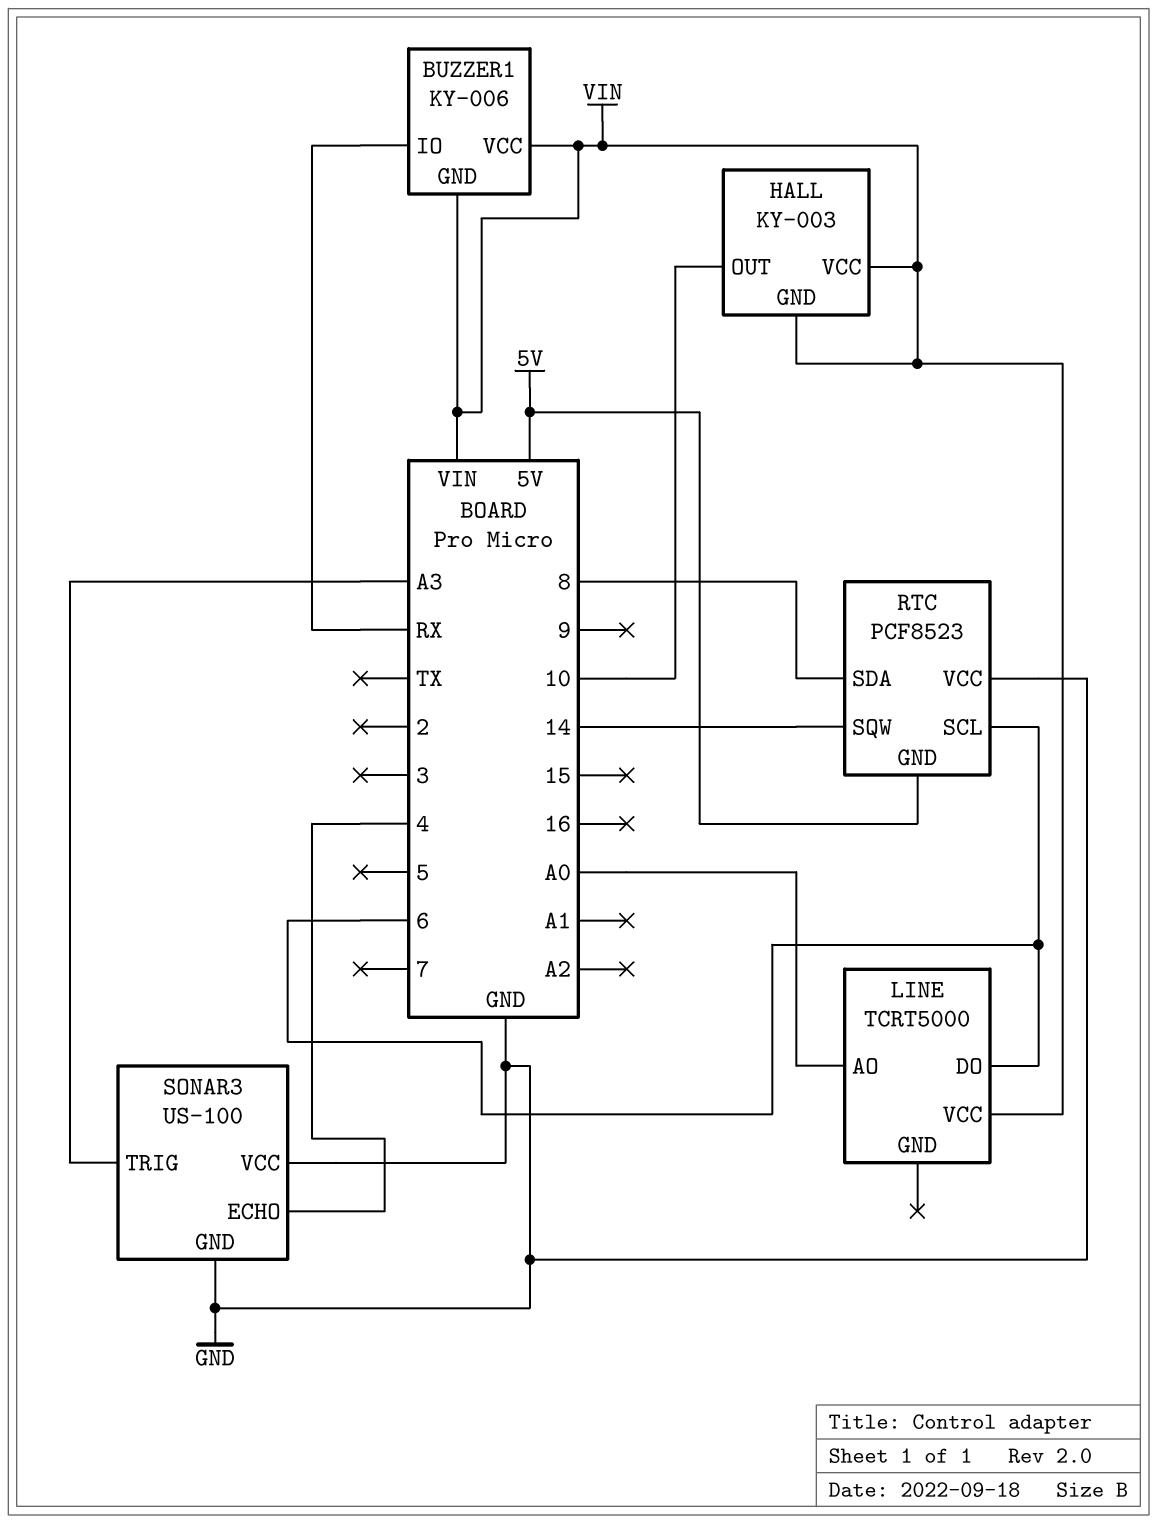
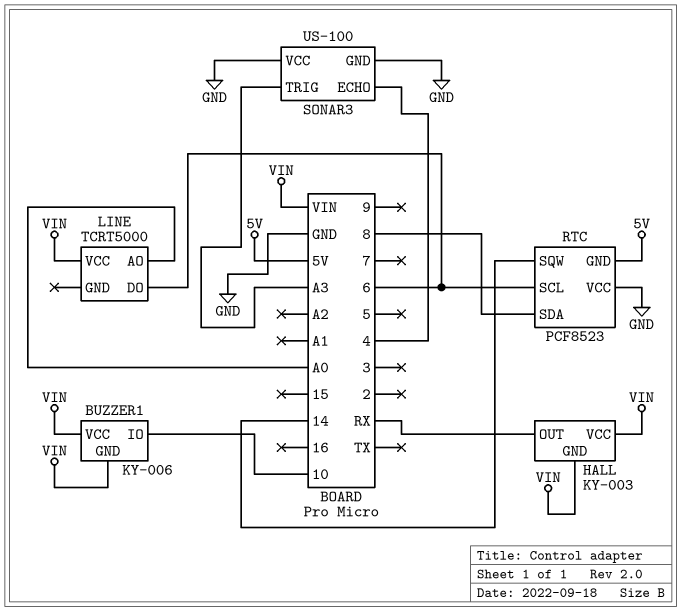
BUZZER1 pin IO: RX -> 10
HALL pin OUT: 10 -> RX

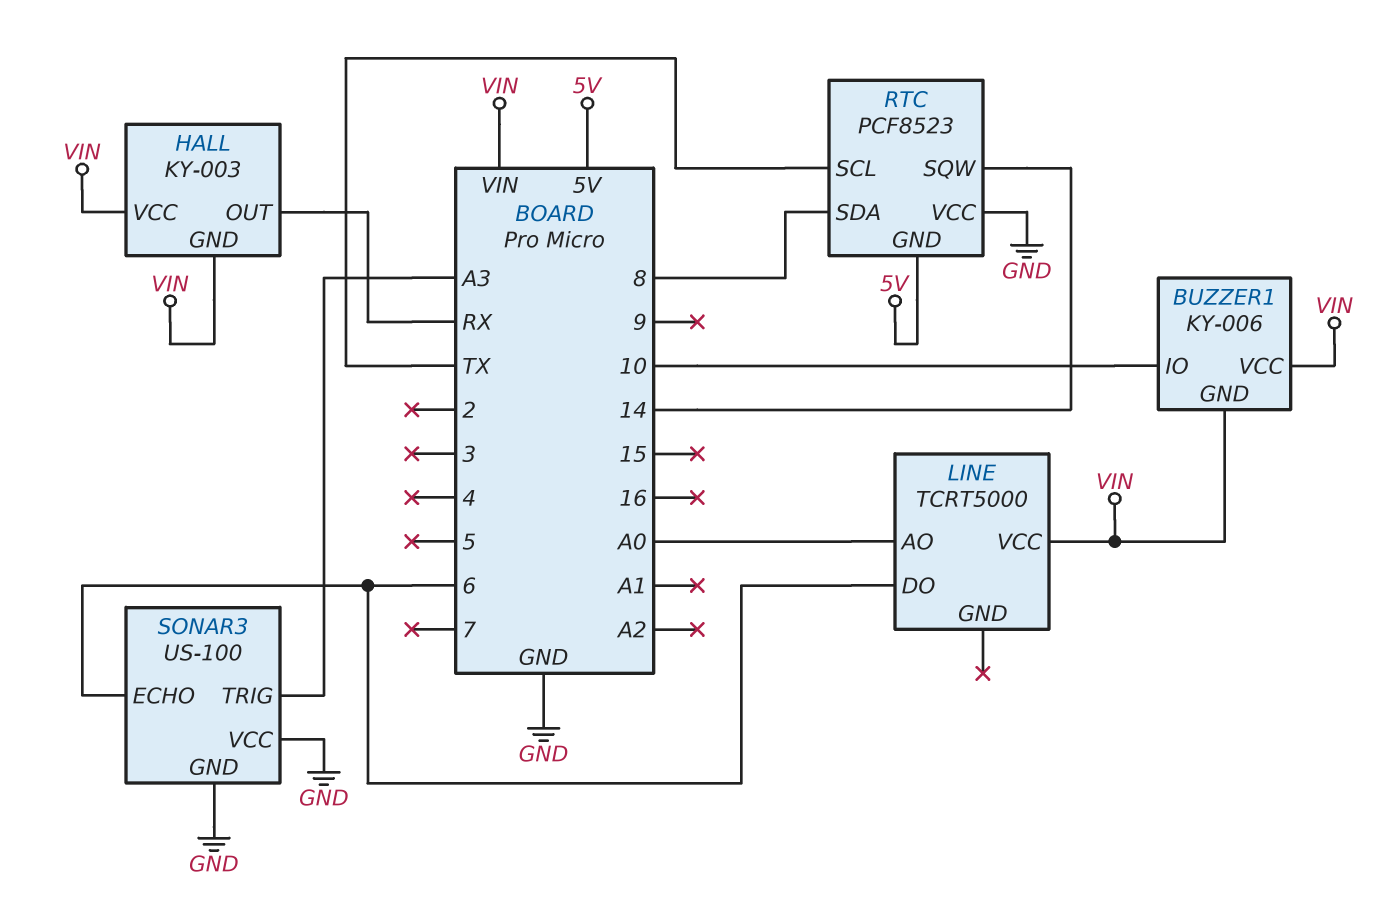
RTC pin SCL: 6 -> TX
SONAR3 pin ECHO: 4 -> 6

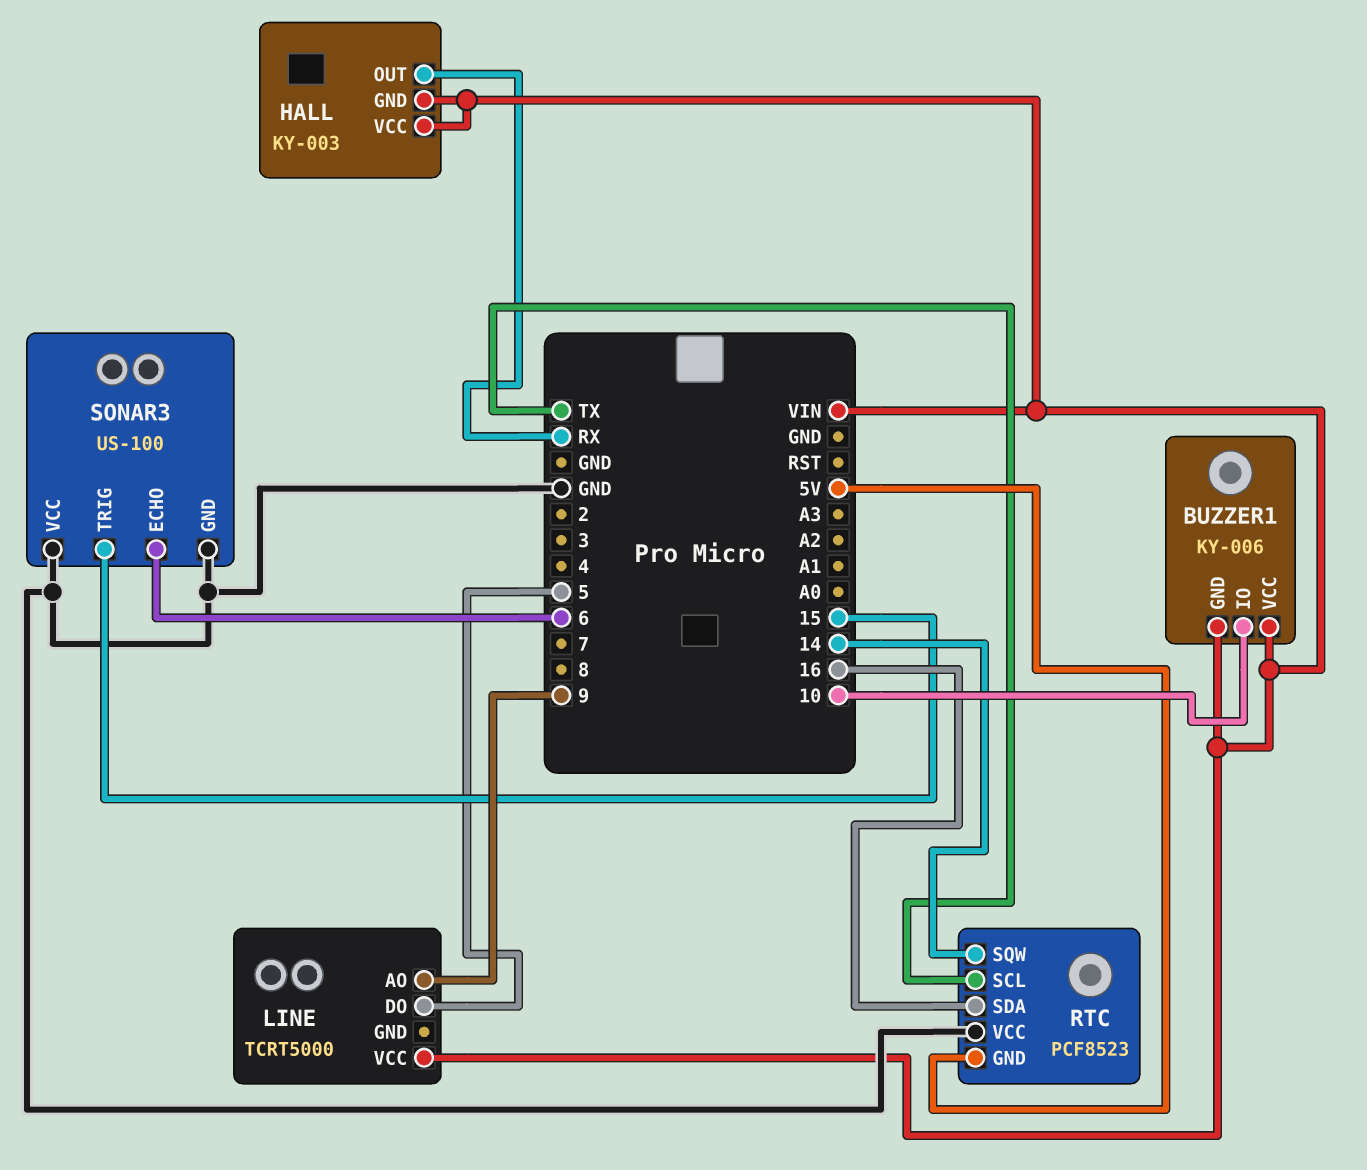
LINE pin AO: A0 -> 9
LINE pin DO: 6 -> 5
RTC pin SDA: 8 -> 16
SONAR3 pin TRIG: A3 -> 15

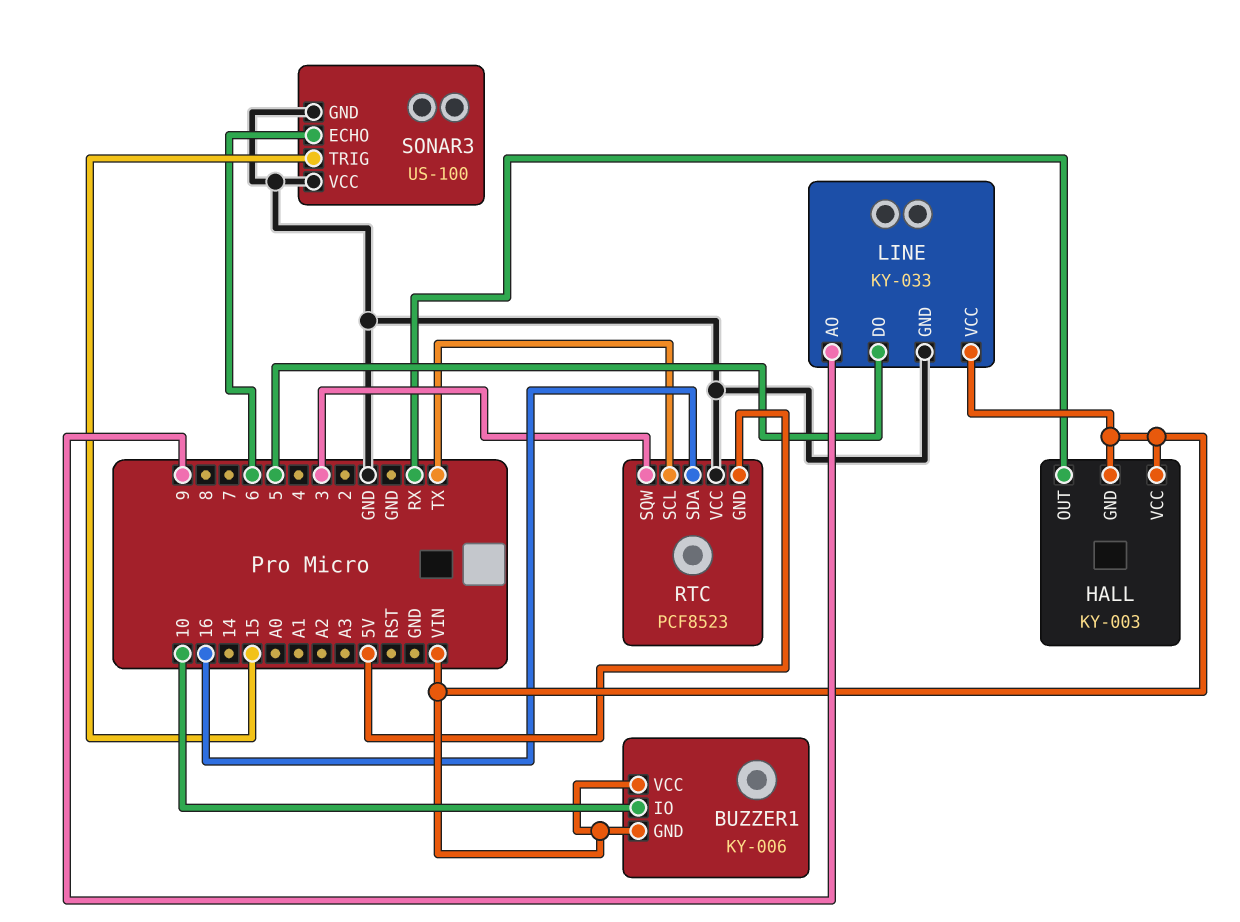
LINE: TCRT5000 -> KY-033
LINE pin GND: none -> GND
RTC pin SQW: 14 -> 3

